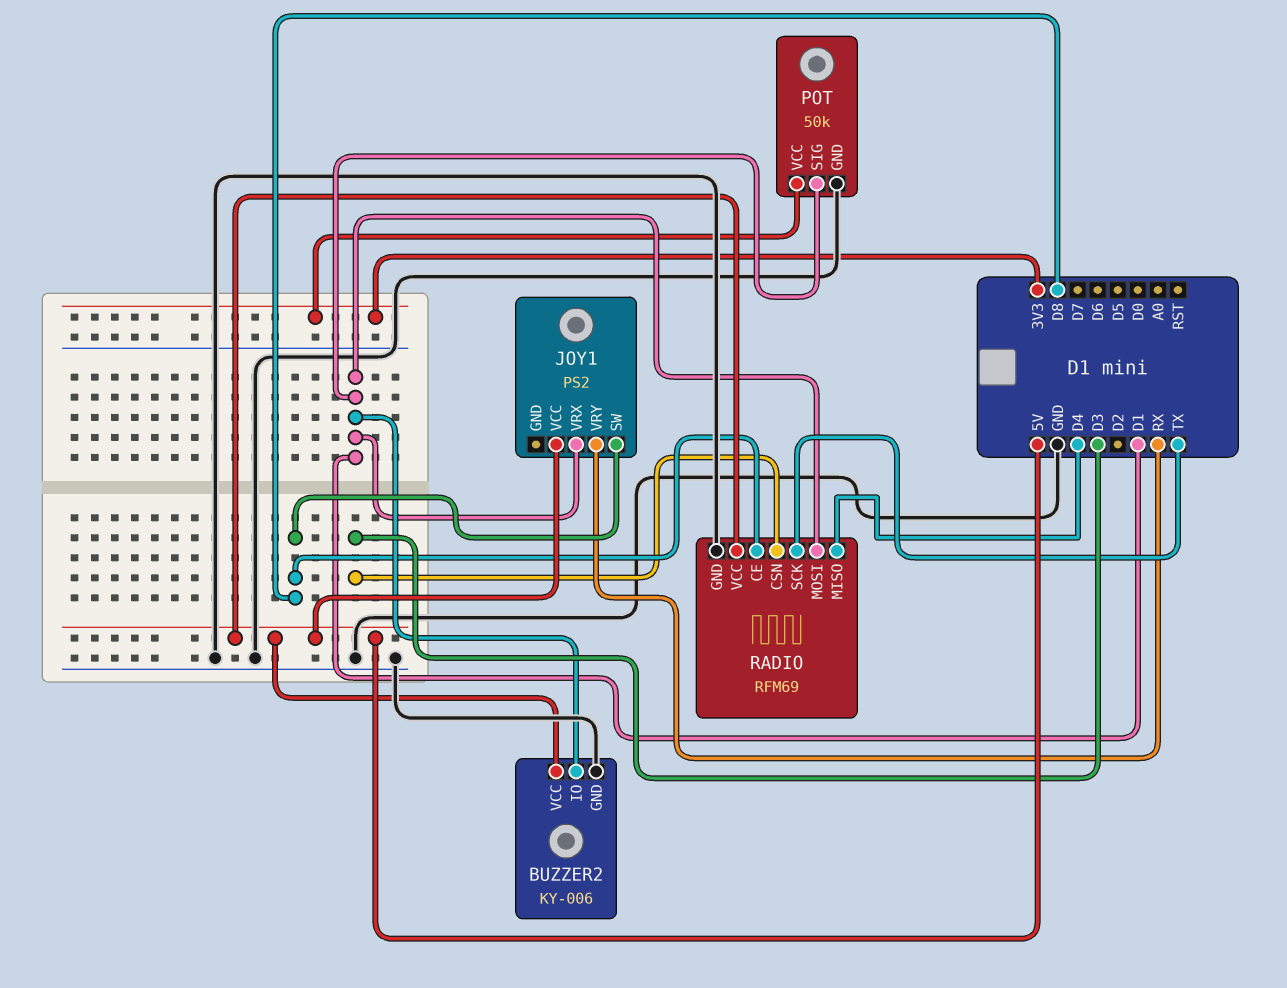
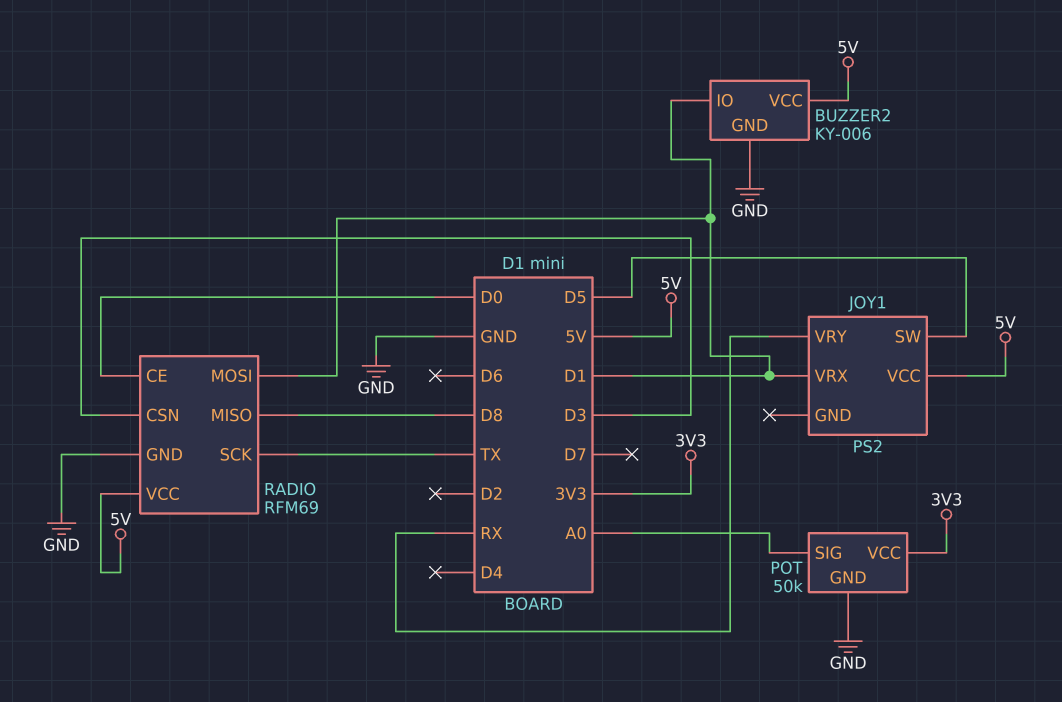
JOY1 pin SW: D8 -> D5
POT pin SIG: D1 -> A0
RADIO pin CE: D8 -> D0
RADIO pin MISO: D4 -> D8

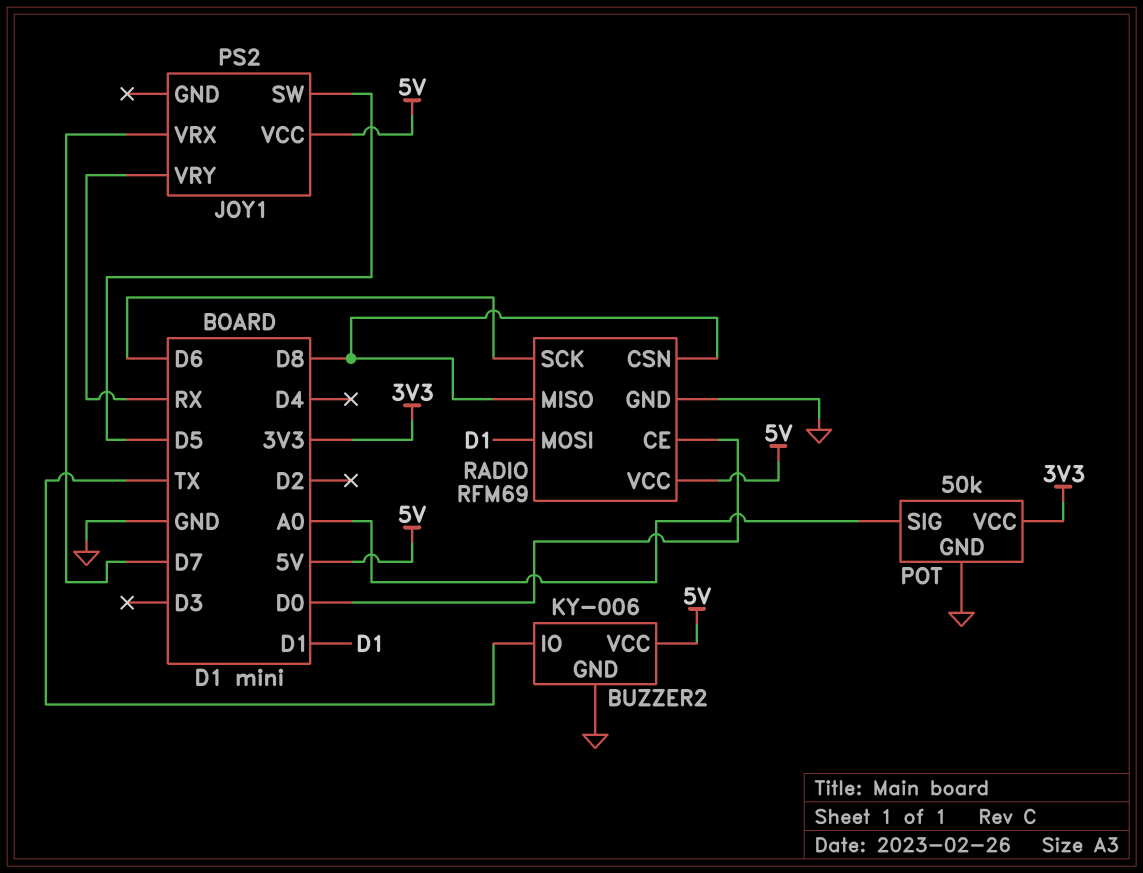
BUZZER2 pin IO: D1 -> TX
JOY1 pin VRX: D1 -> D7
RADIO pin CSN: D3 -> D8
RADIO pin SCK: TX -> D6

